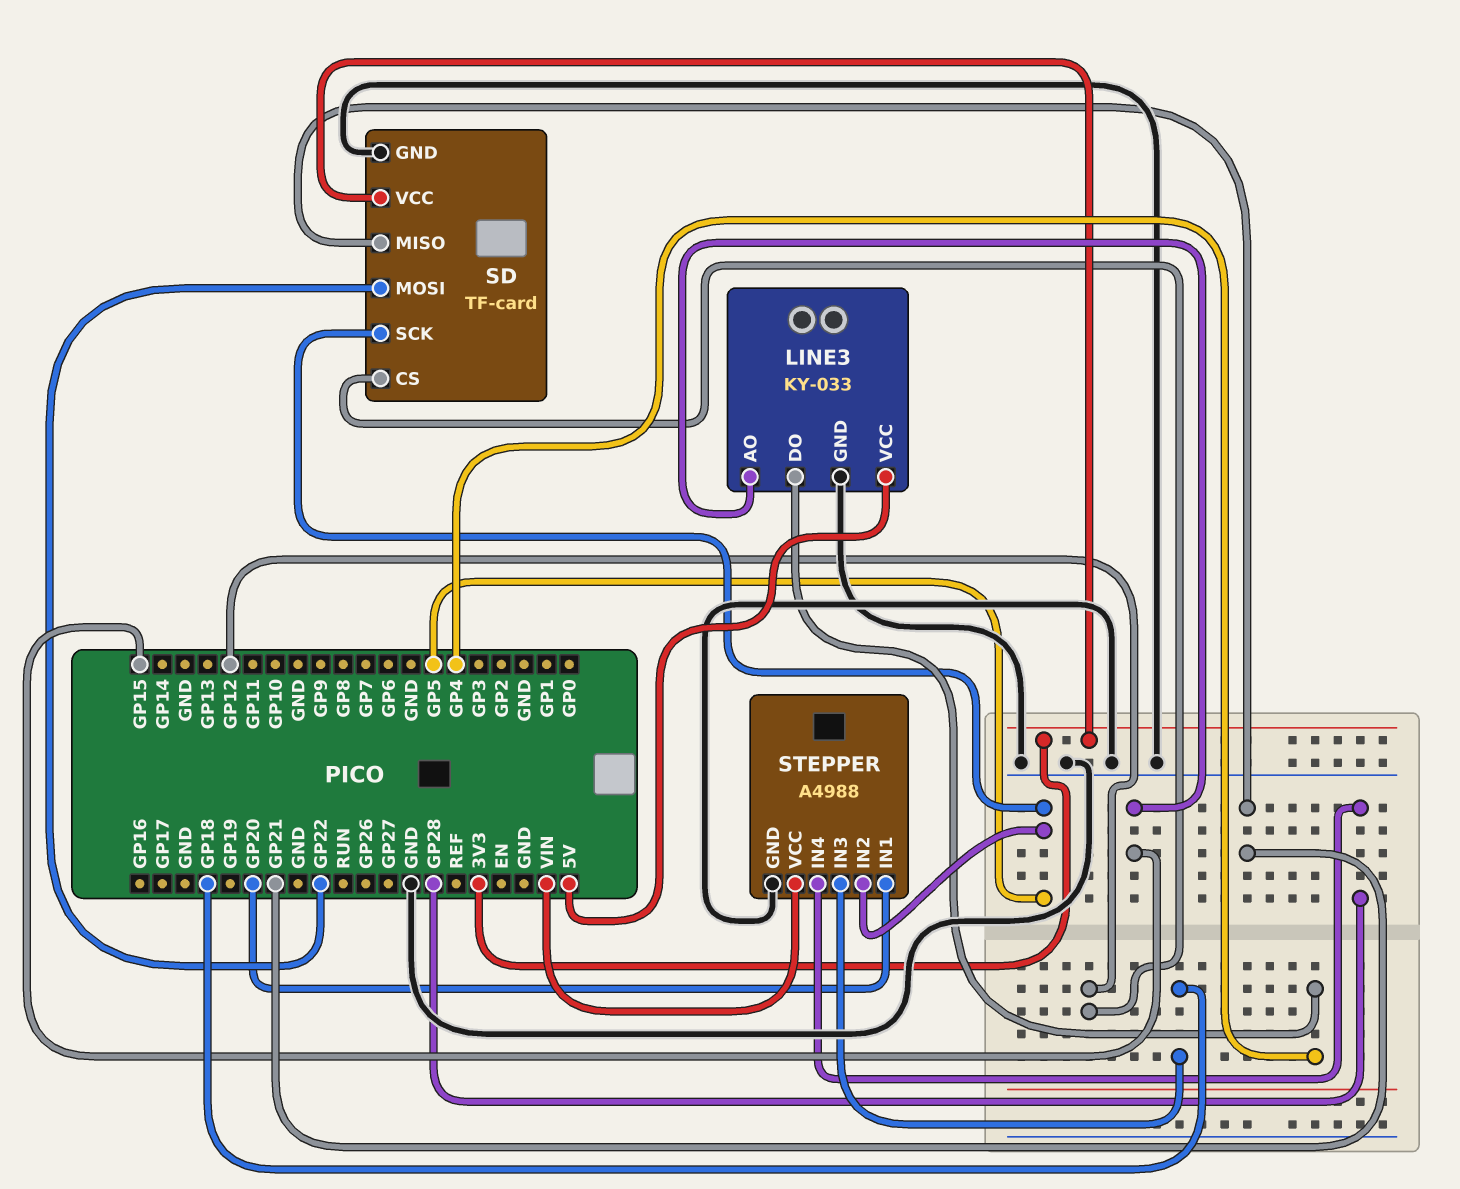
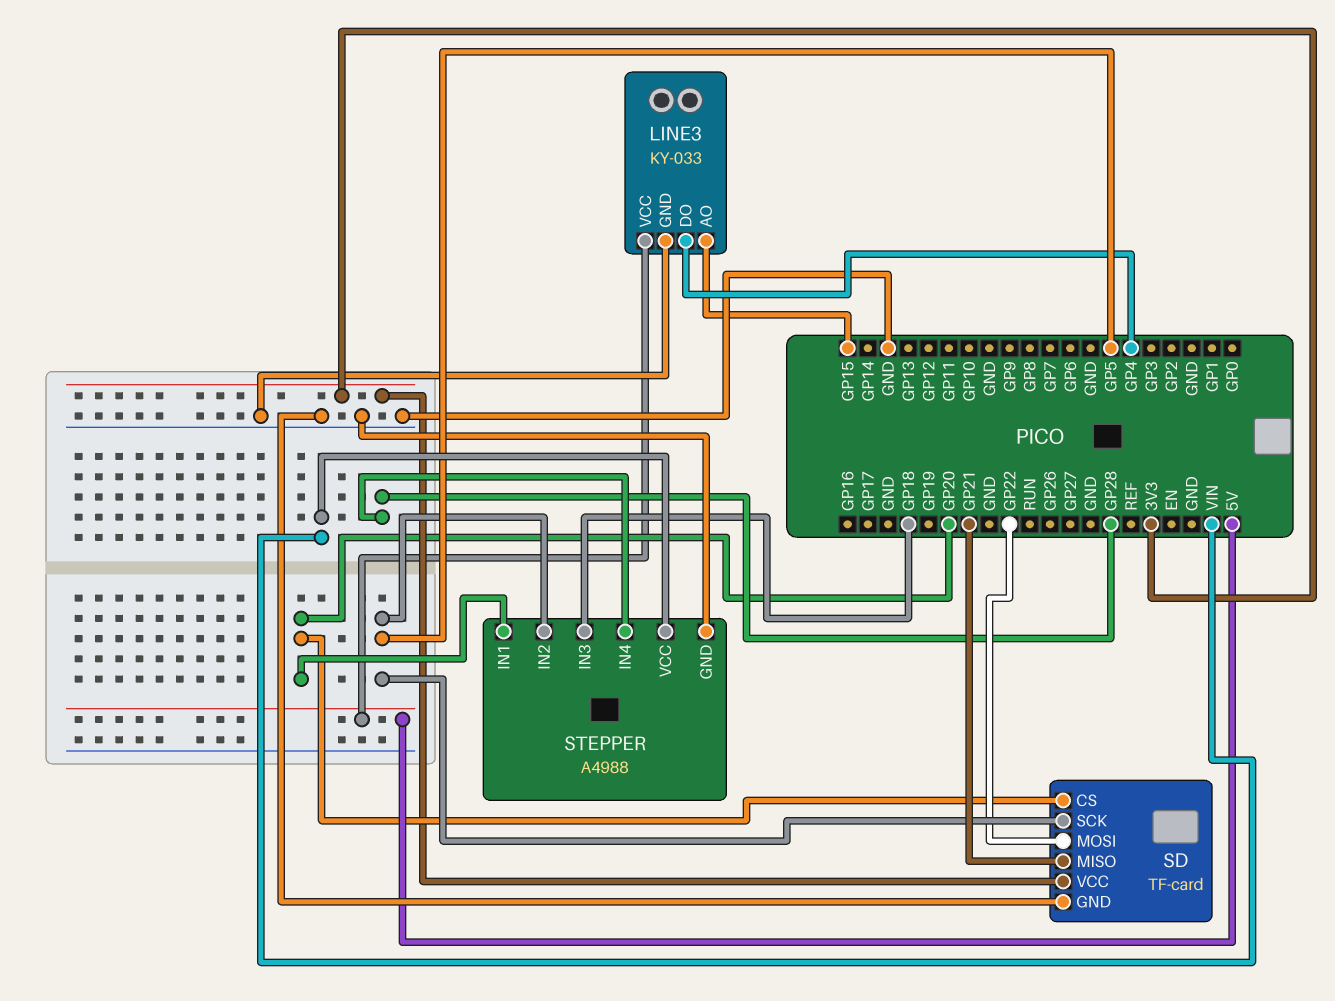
SD pin CS: GP12 -> GP20

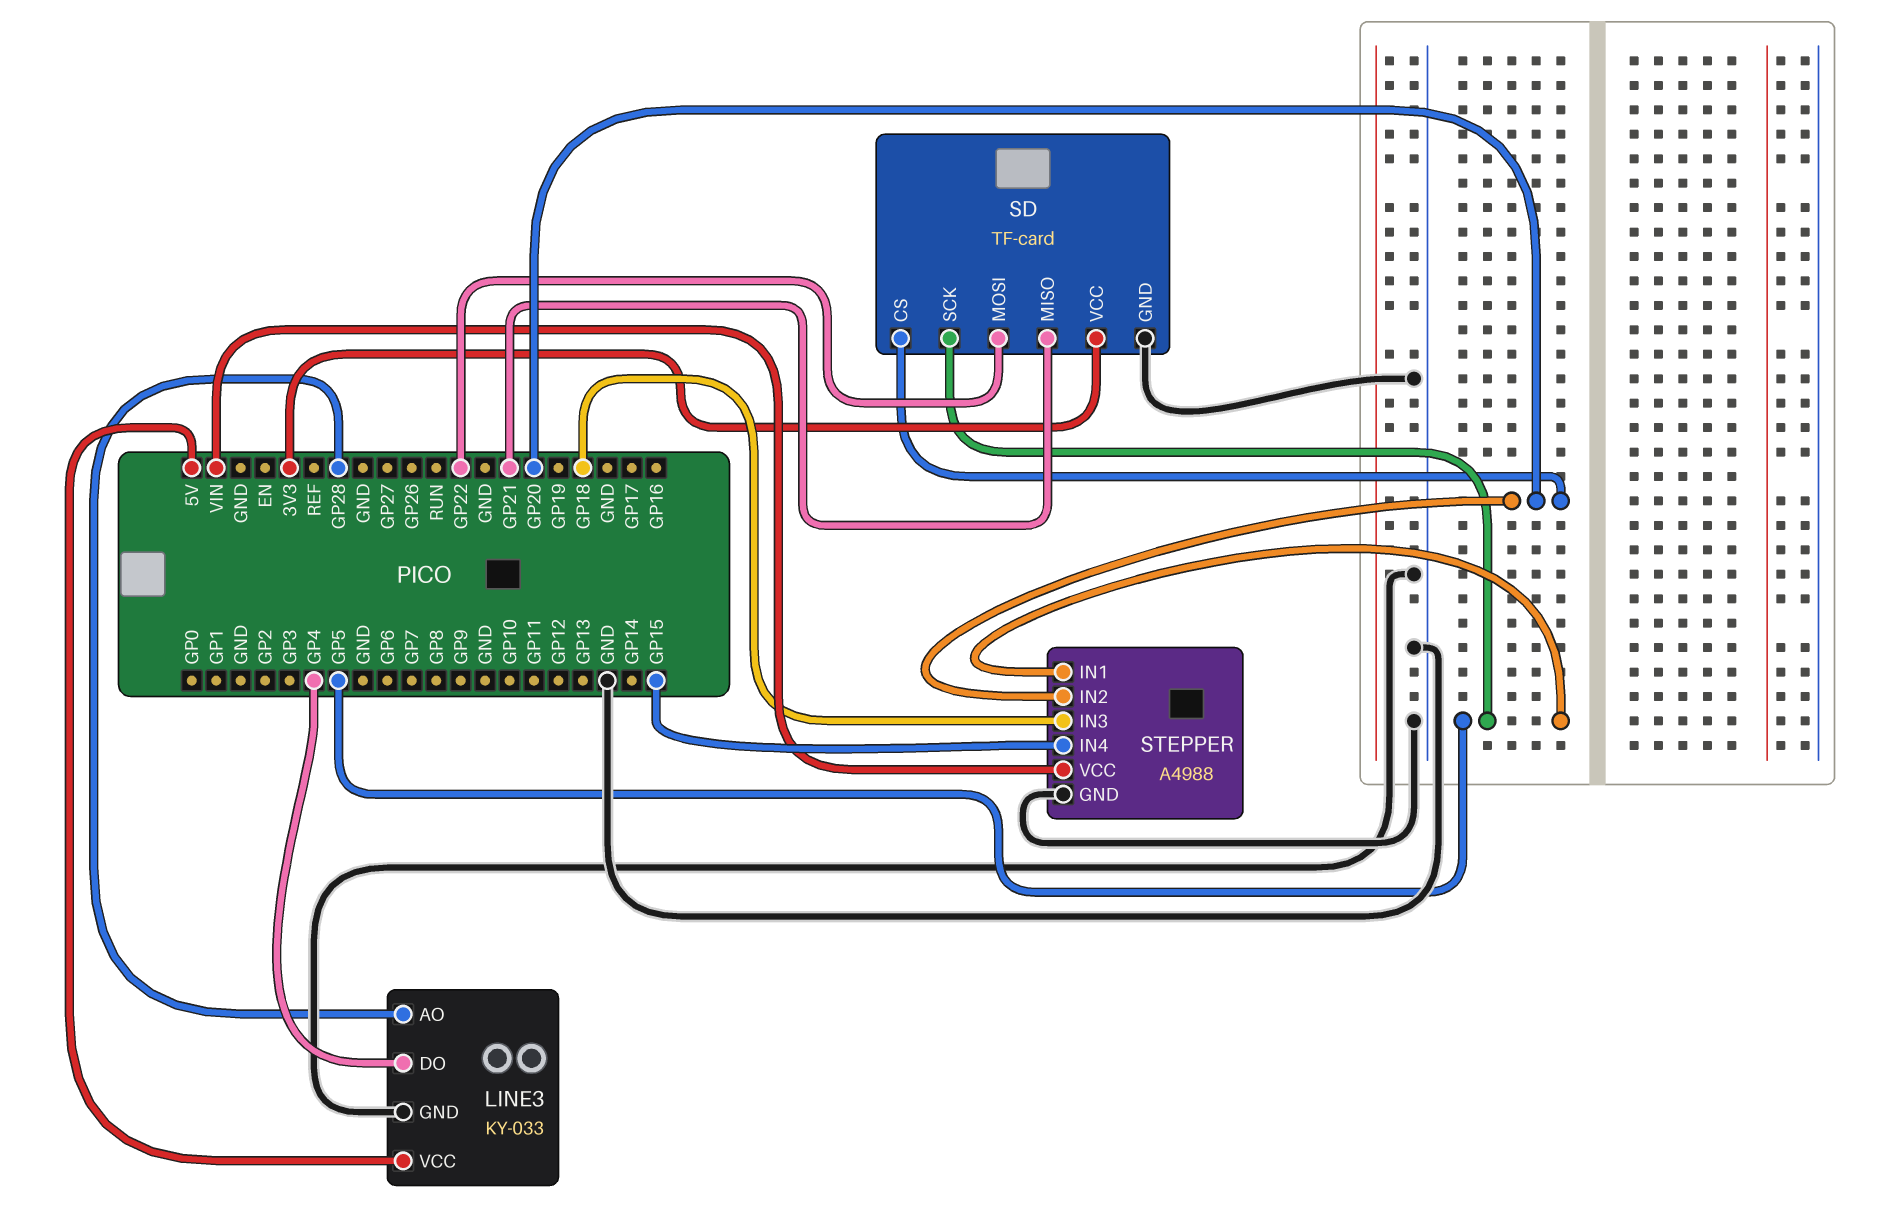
LINE3 pin AO: GP15 -> GP28
STEPPER pin IN1: GP20 -> GP5
STEPPER pin IN2: GP5 -> GP20
STEPPER pin IN4: GP28 -> GP15

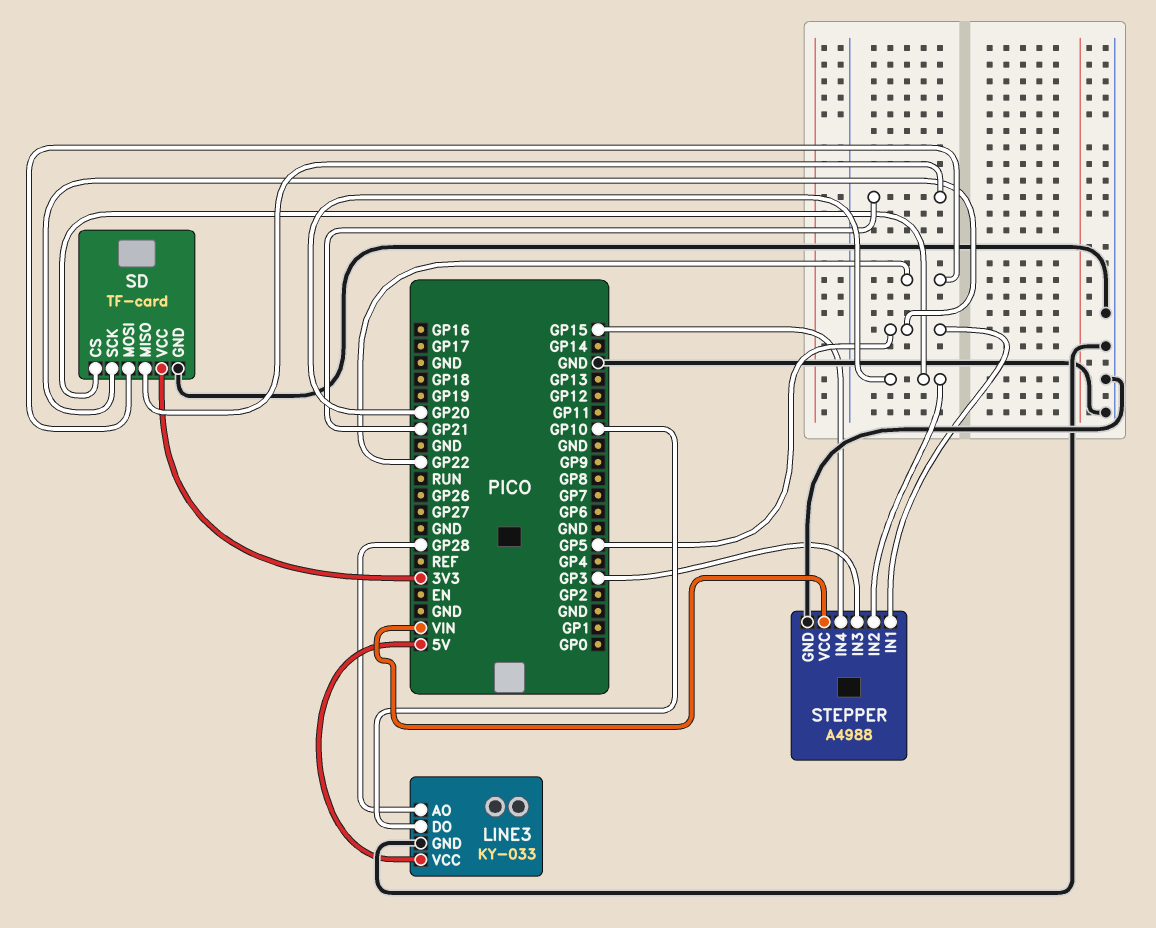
LINE3 pin DO: GP4 -> GP10
STEPPER pin IN3: GP18 -> GP3

